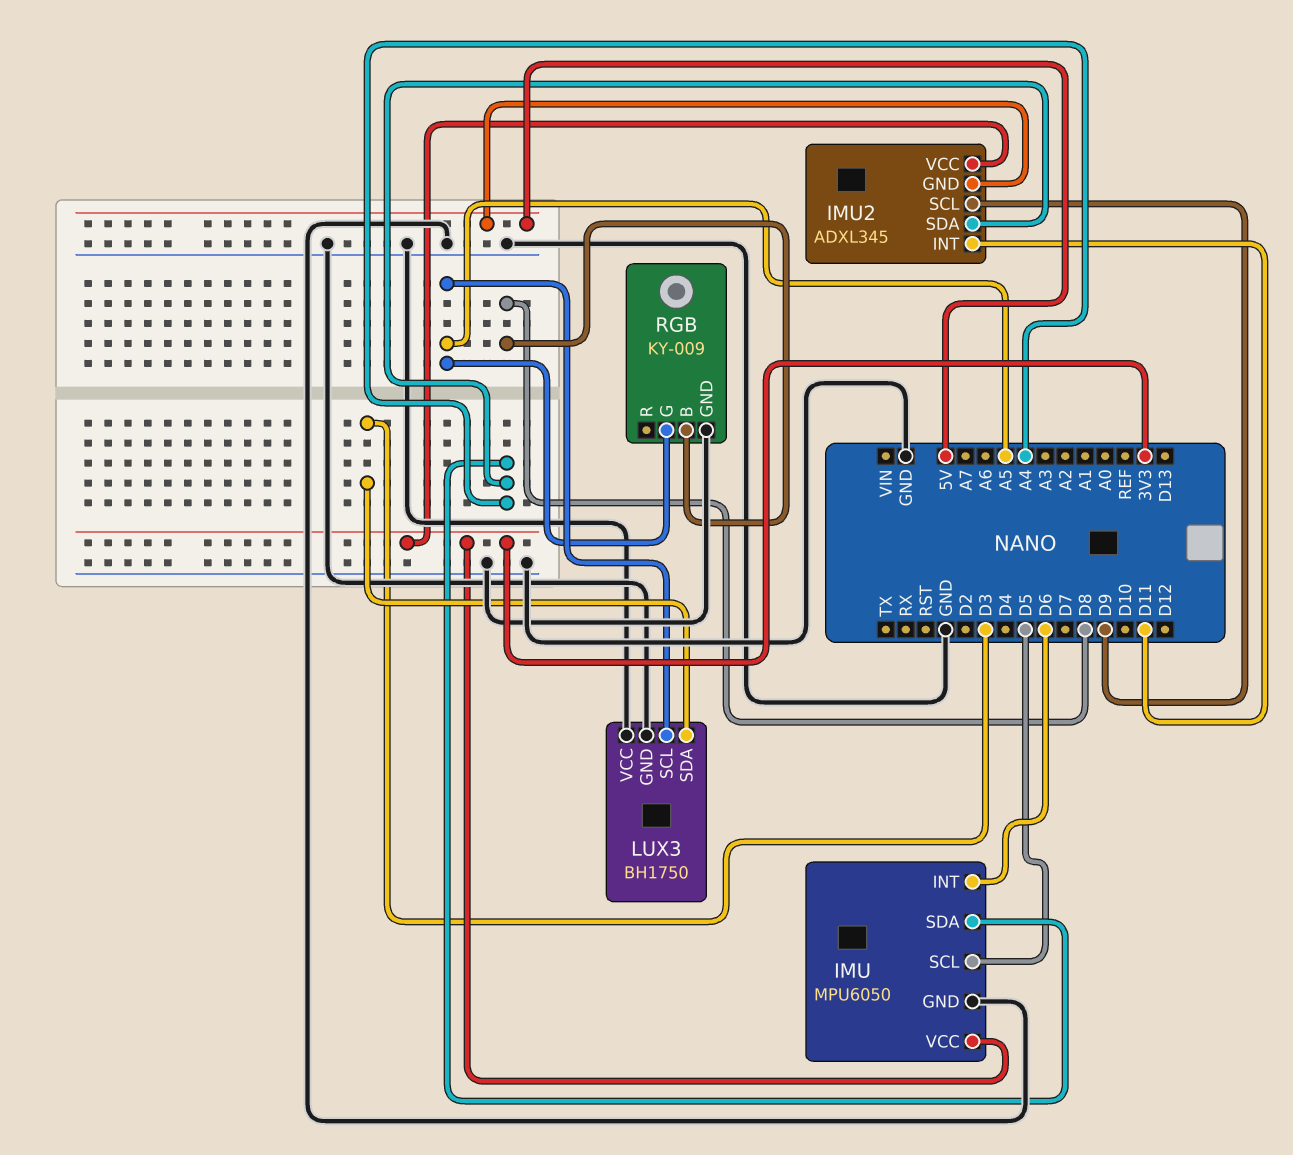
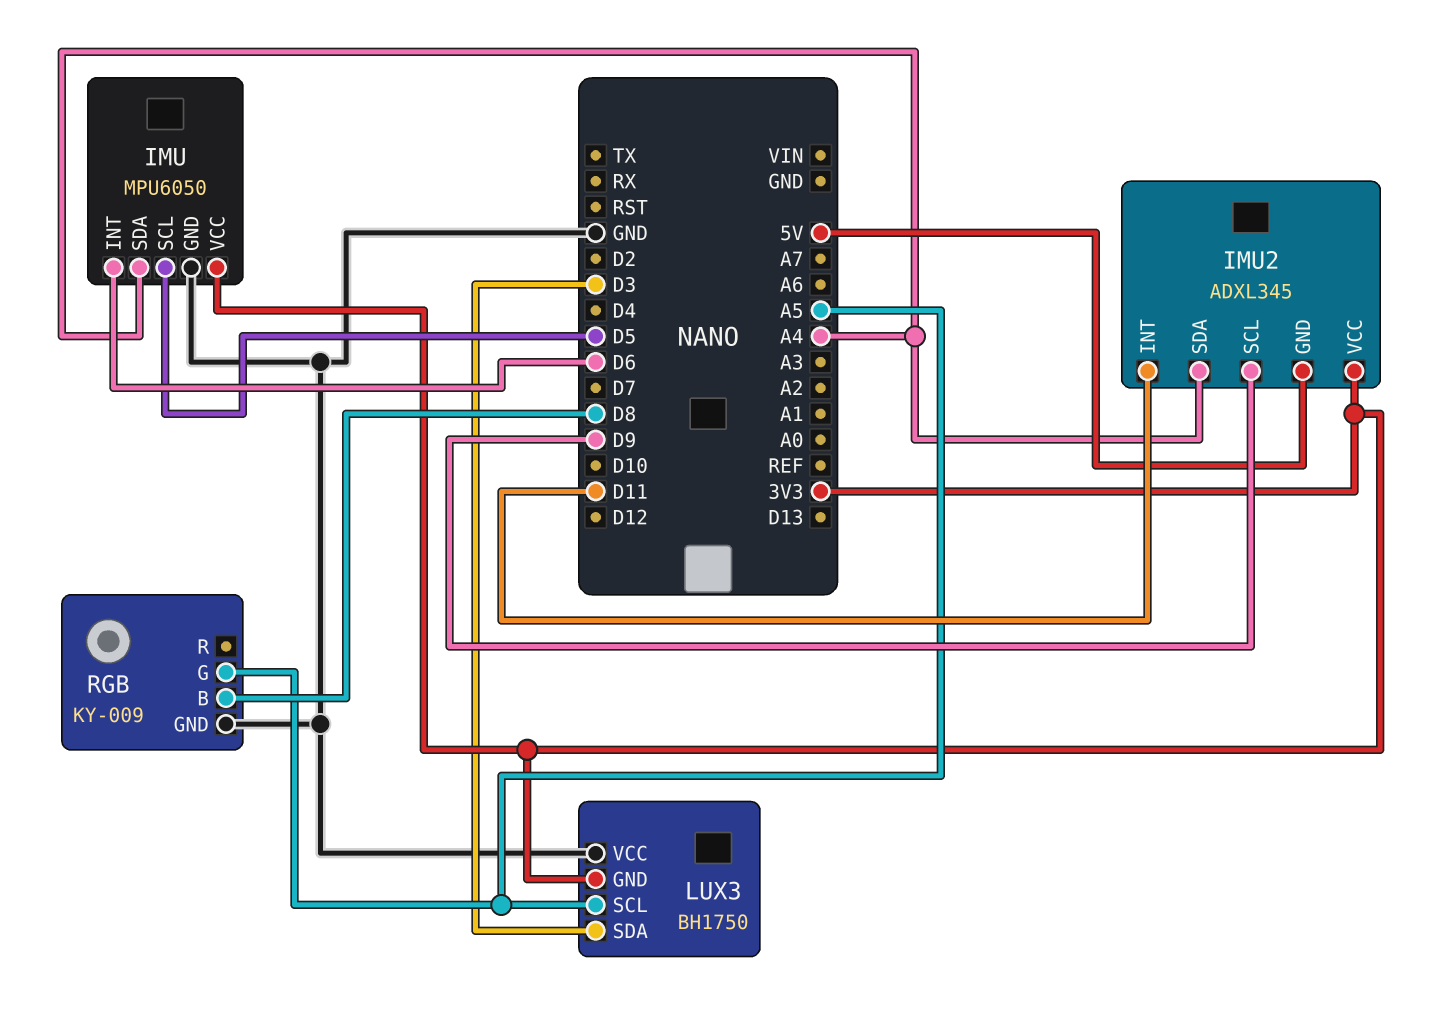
LUX3 pin GND: GND -> 3V3

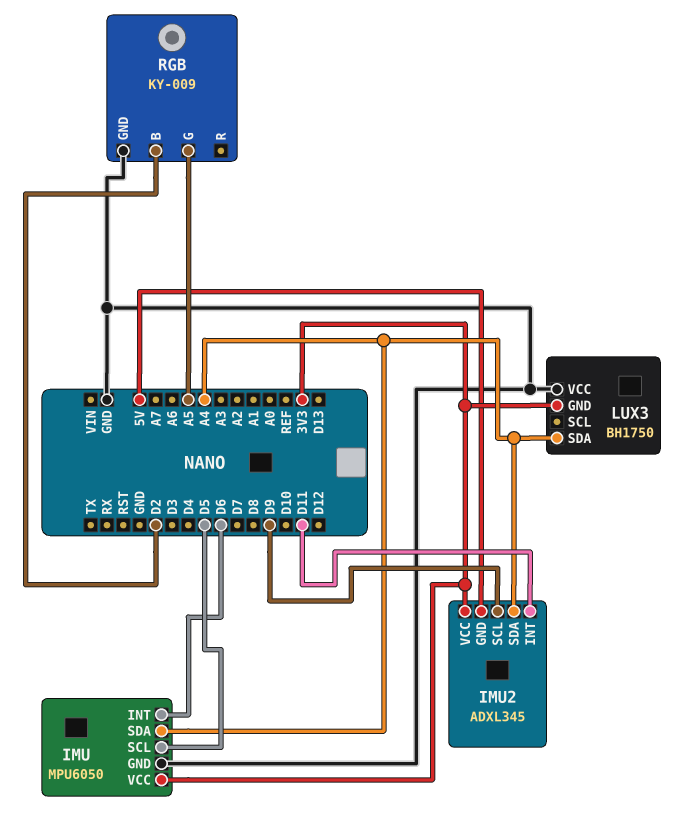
LUX3 pin SCL: A5 -> none
LUX3 pin SDA: D3 -> A4
RGB pin B: D8 -> D2

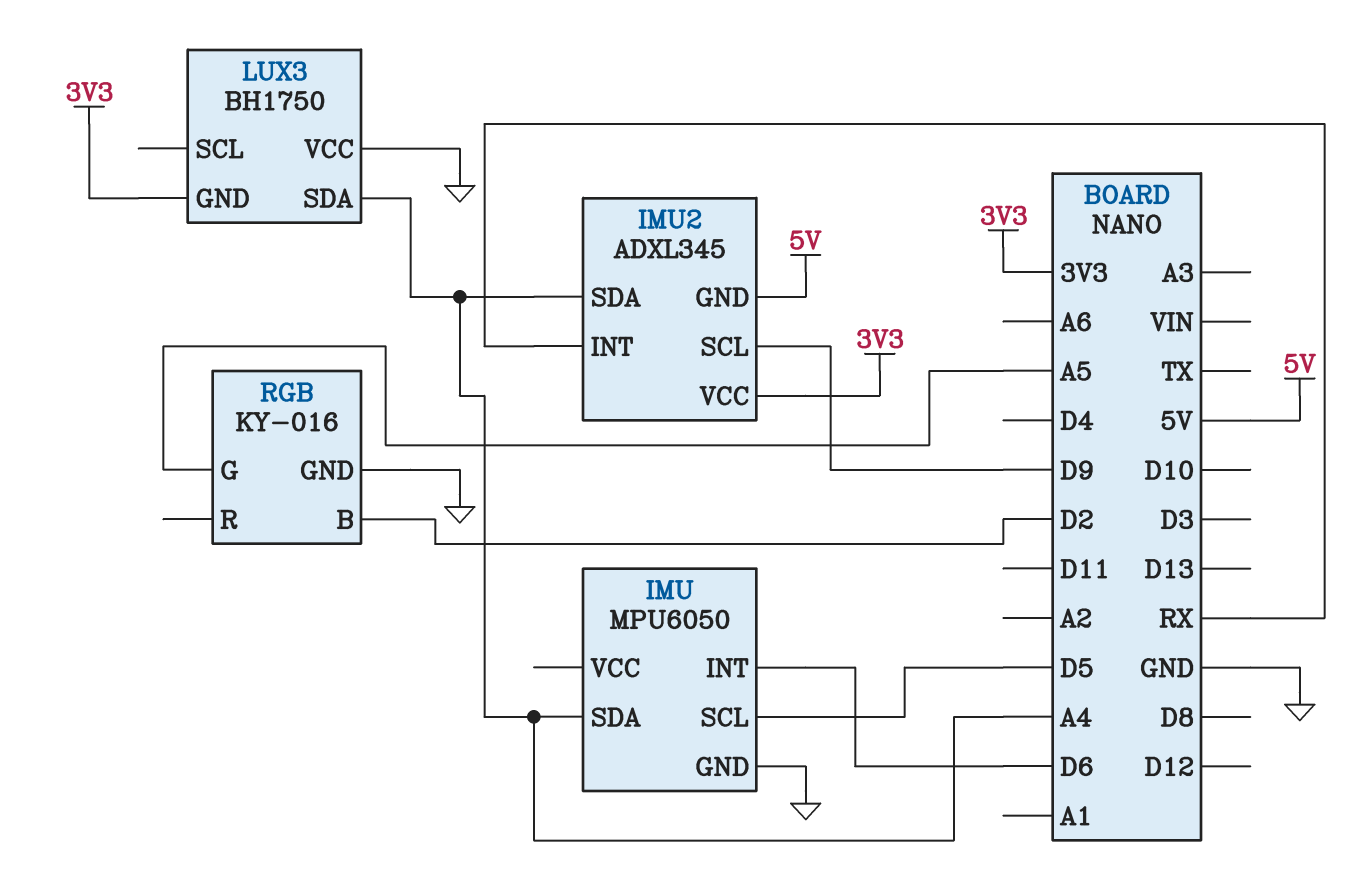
IMU pin VCC: 3V3 -> none
IMU2 pin INT: D11 -> RX
RGB: KY-009 -> KY-016

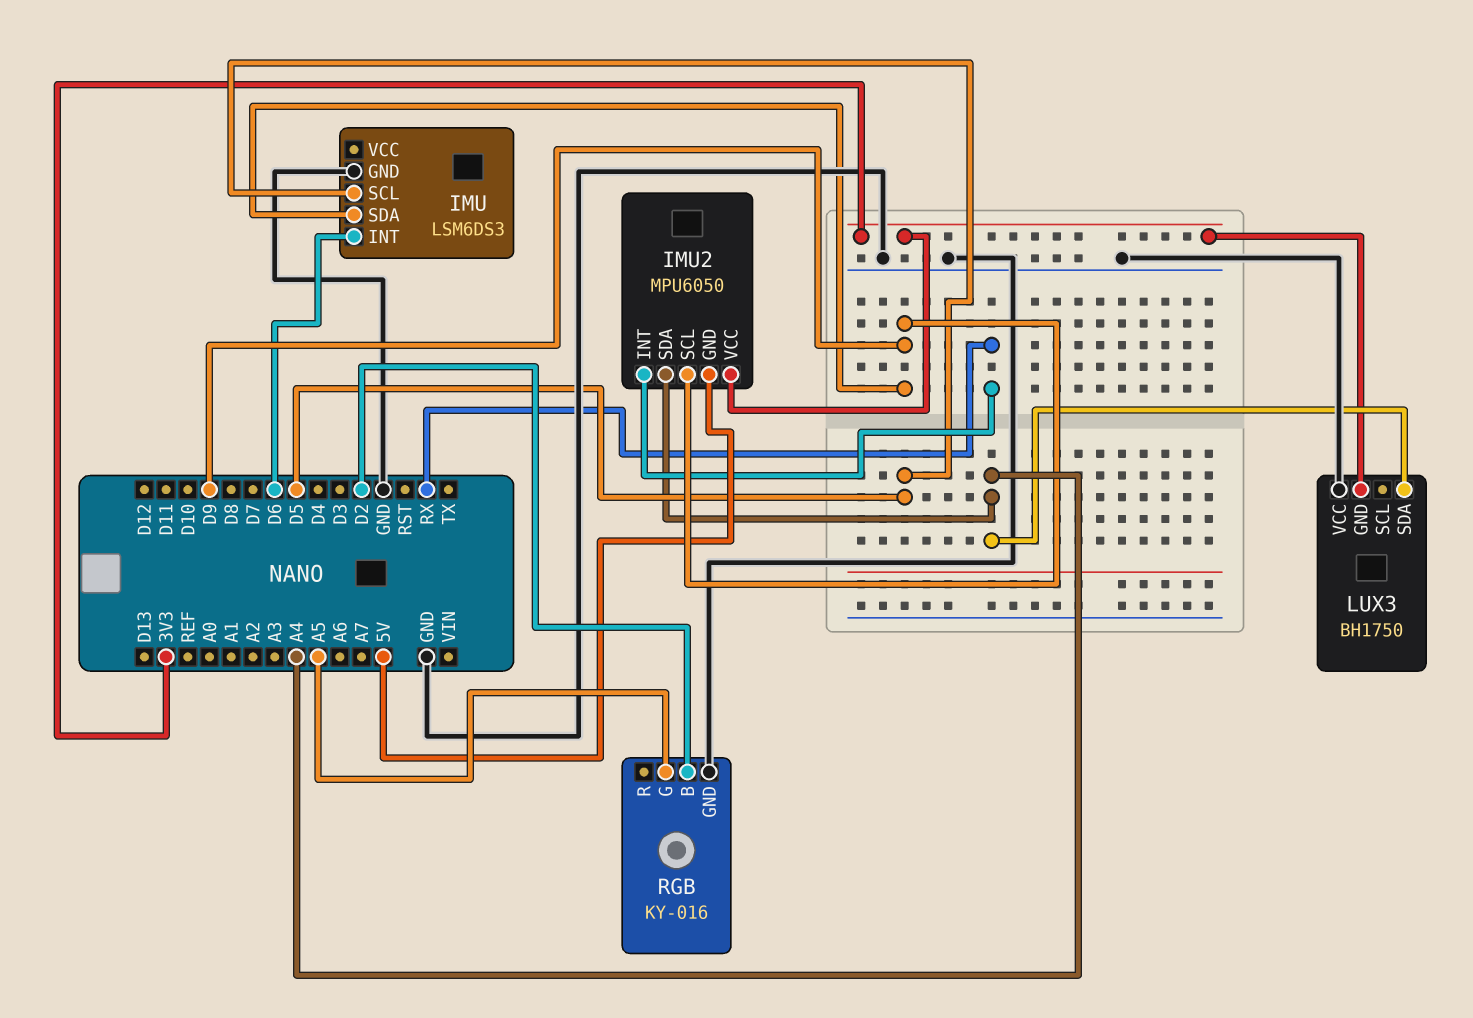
IMU: MPU6050 -> LSM6DS3
IMU pin SDA: A4 -> D9
IMU2: ADXL345 -> MPU6050

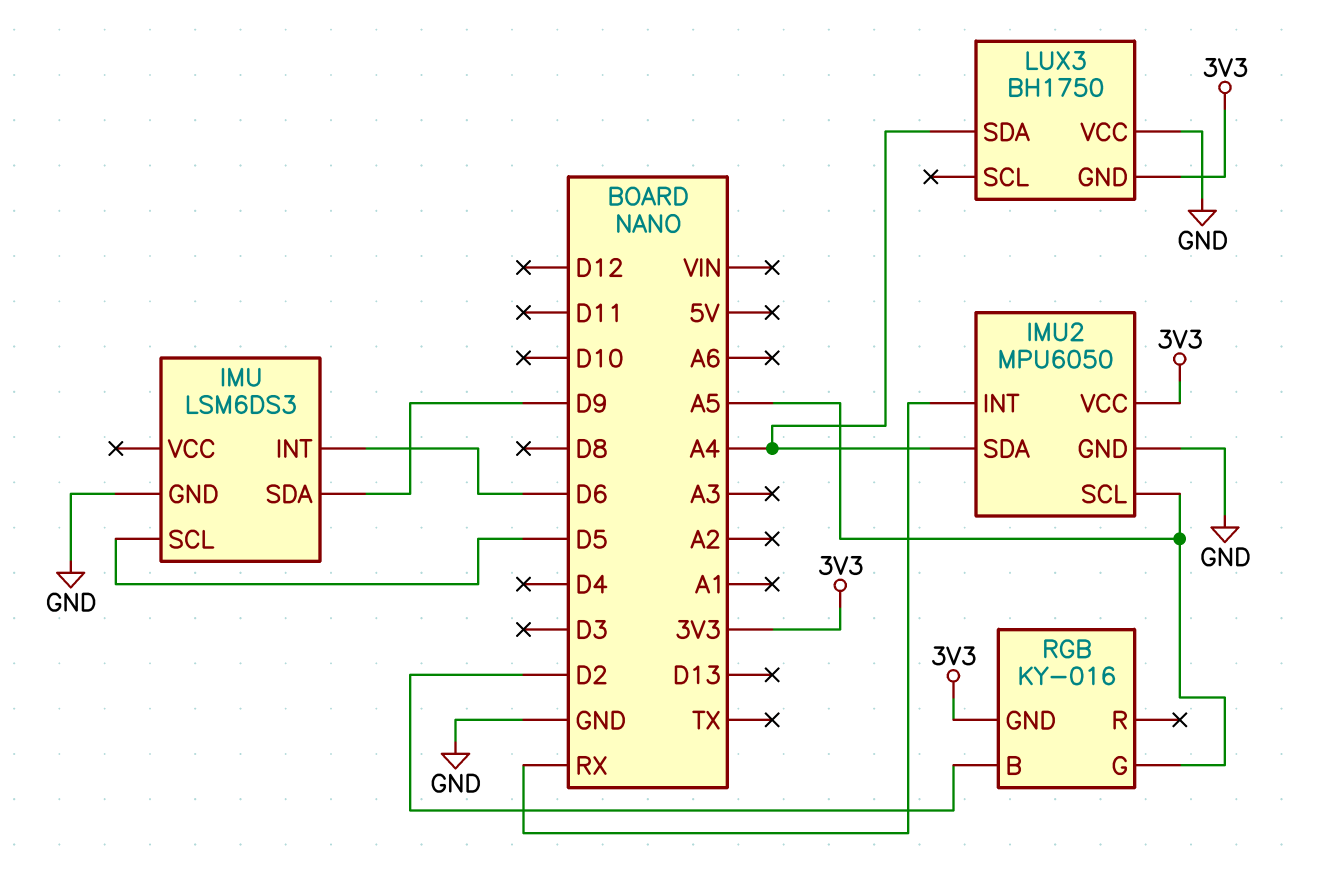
IMU2 pin GND: 5V -> GND
IMU2 pin SCL: D9 -> A5
RGB pin GND: GND -> 3V3

